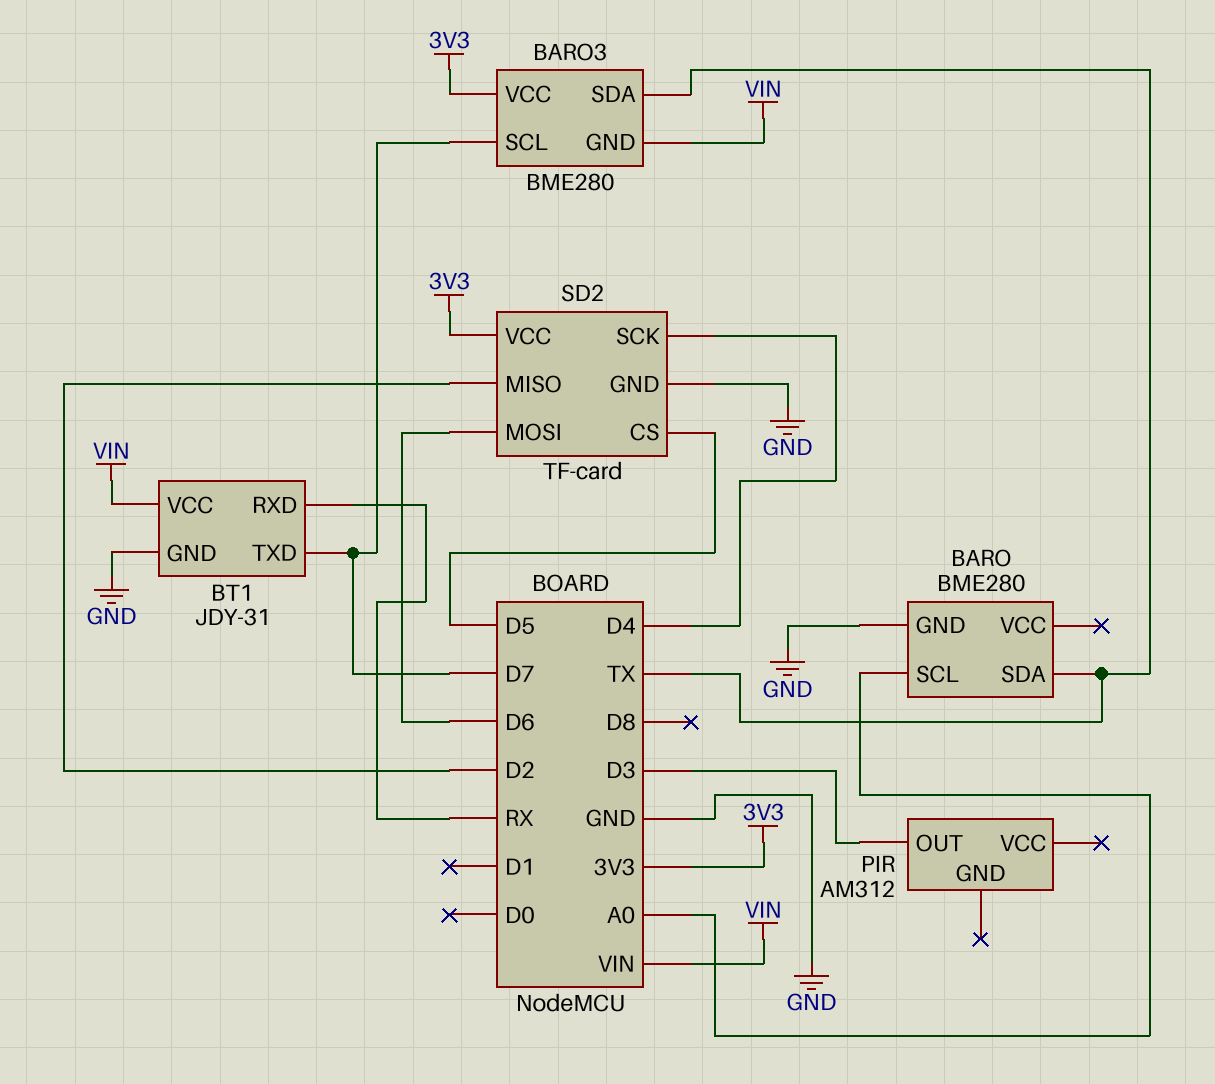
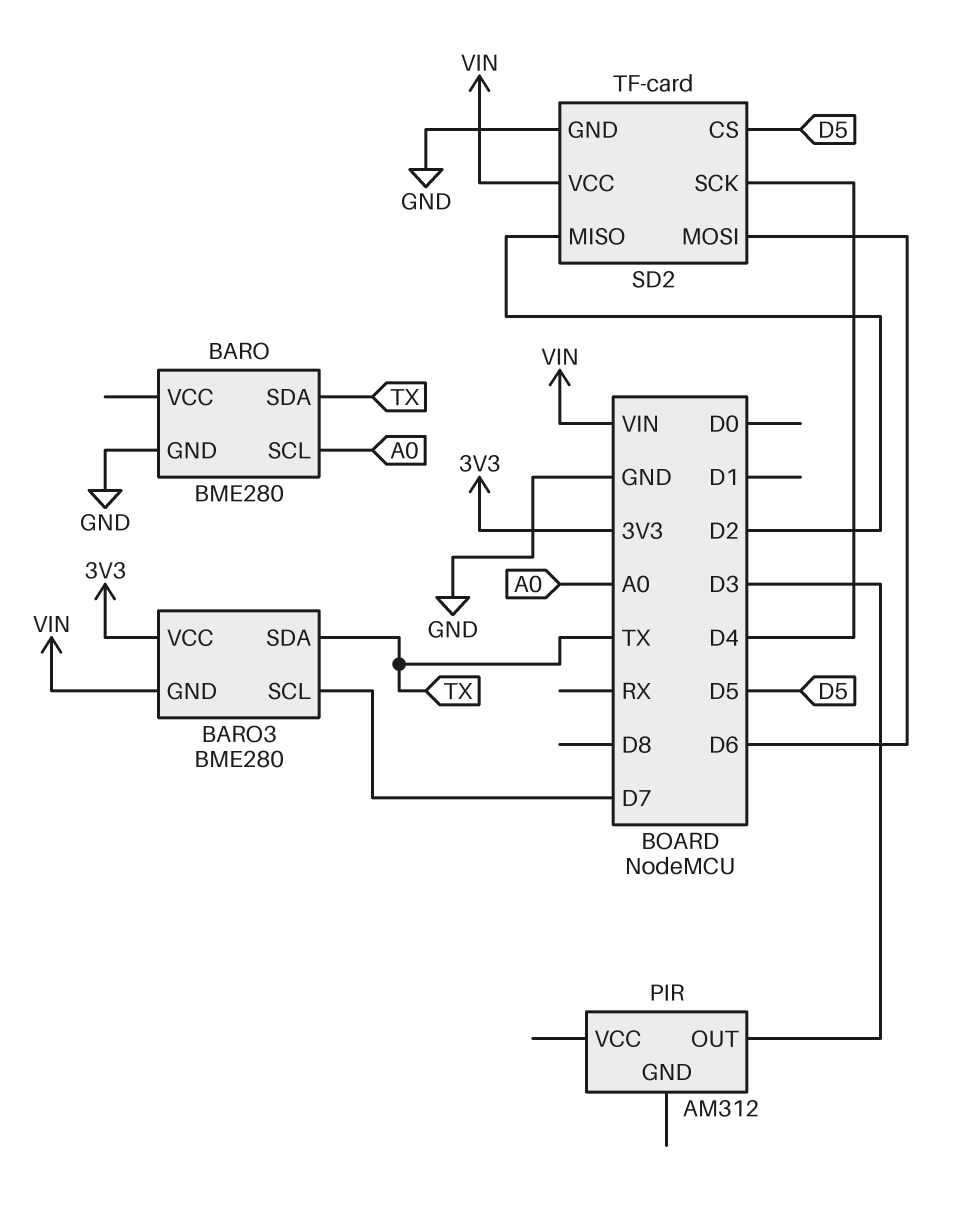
BT1: JDY-31 -> none
BT1 pin GND: GND -> none
BT1 pin RXD: RX -> none
BT1 pin TXD: D7 -> none
BT1 pin VCC: VIN -> none
SD2 pin VCC: 3V3 -> VIN

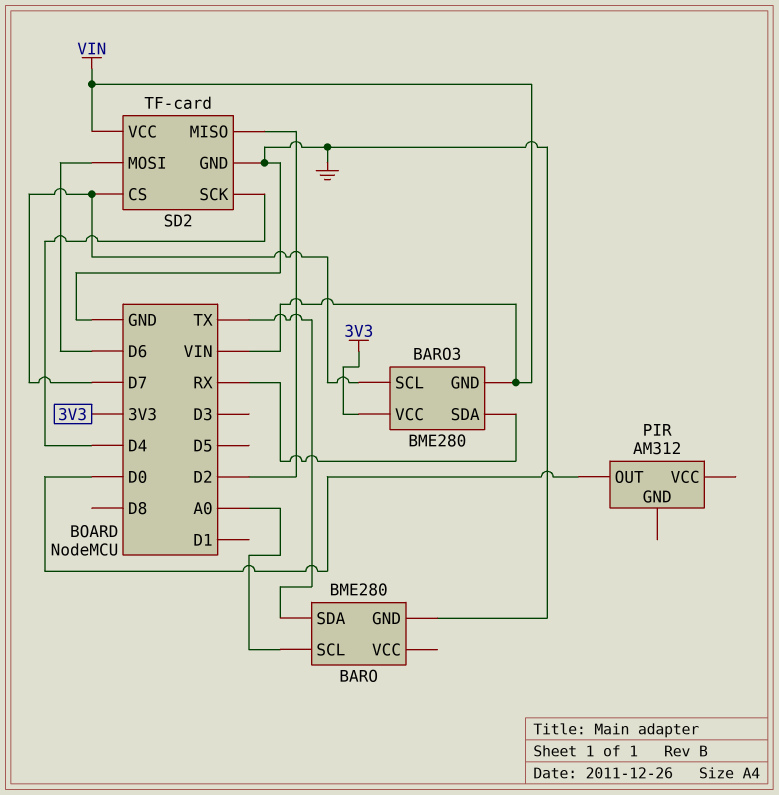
BARO3 pin SDA: TX -> RX
PIR pin OUT: D3 -> D0
SD2 pin CS: D5 -> D7

